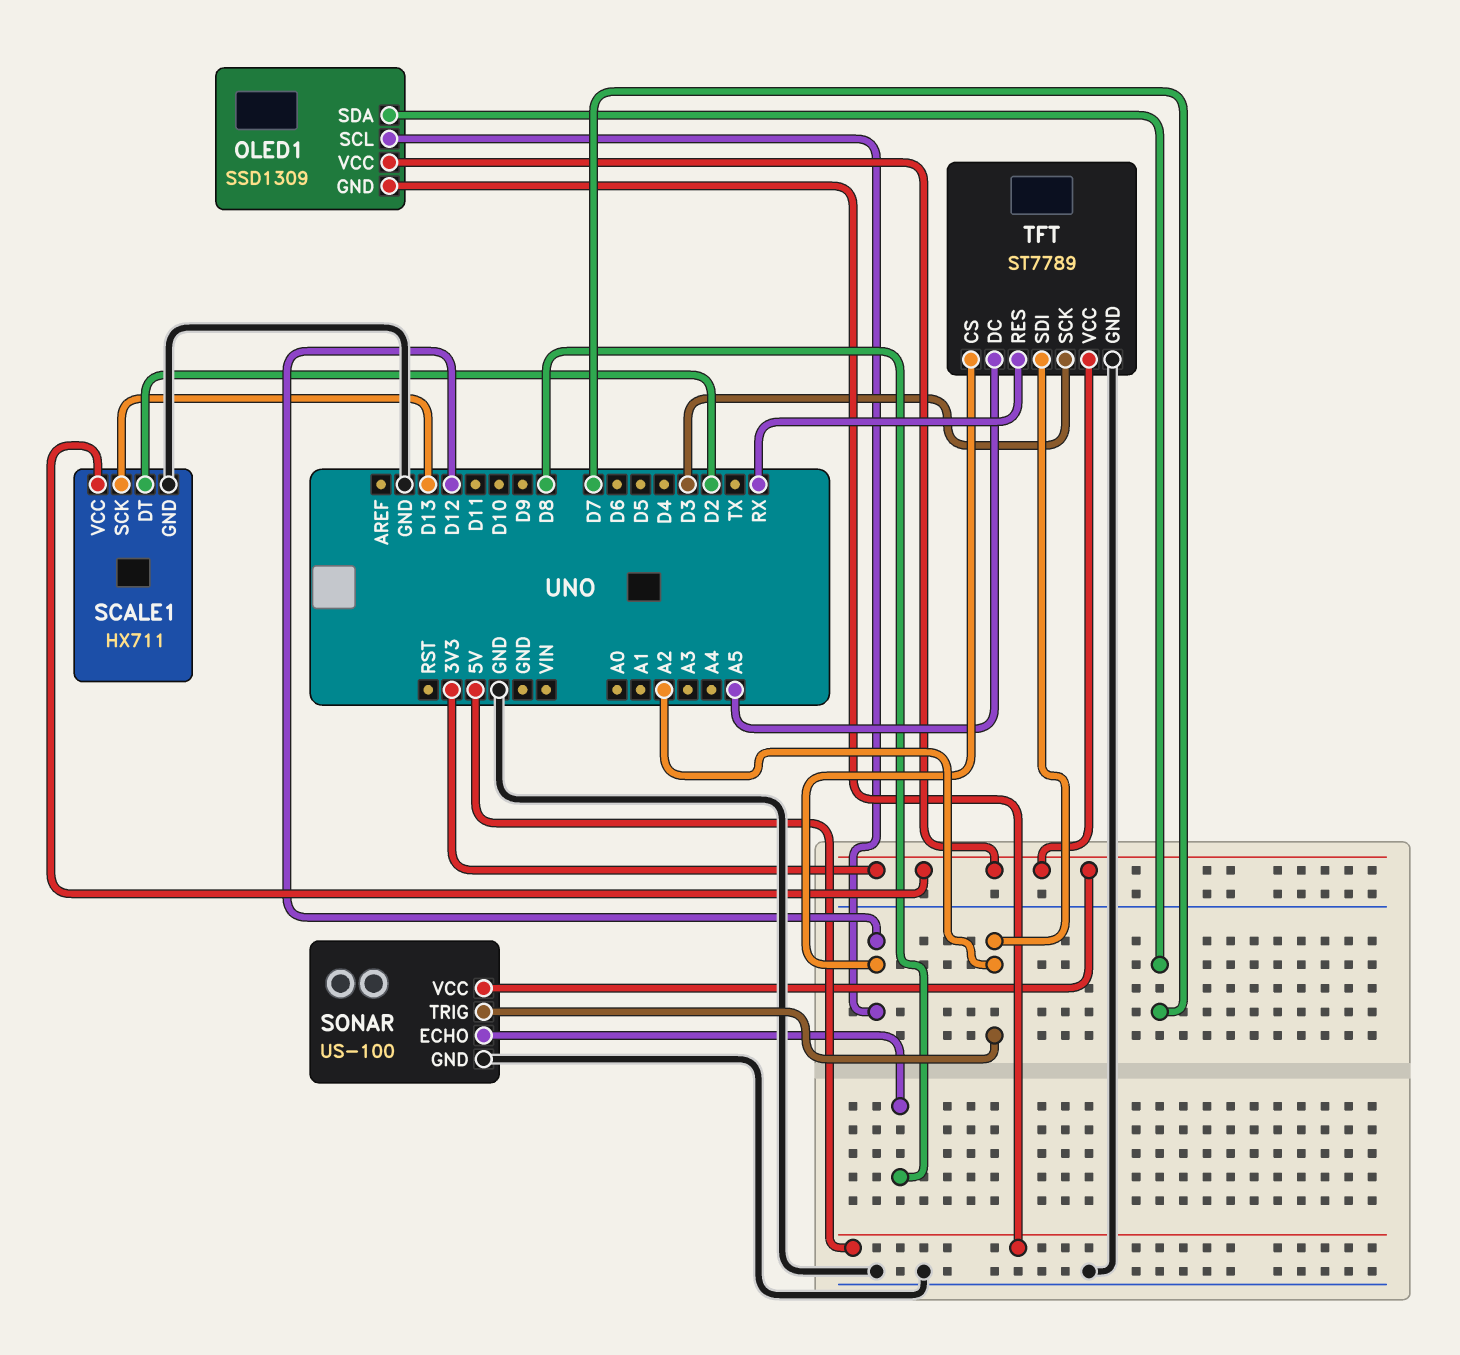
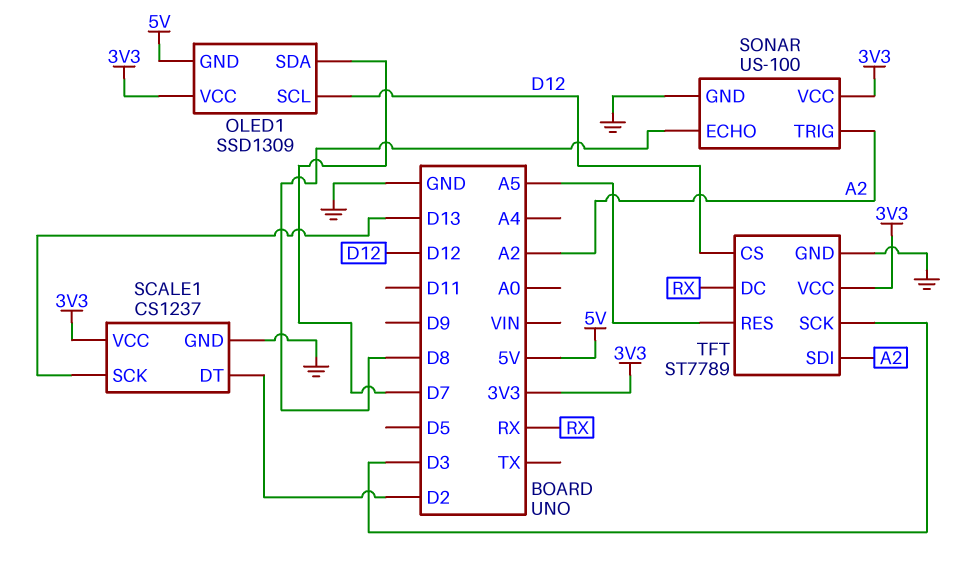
SCALE1: HX711 -> CS1237
TFT pin DC: A5 -> RX
TFT pin RES: RX -> A5

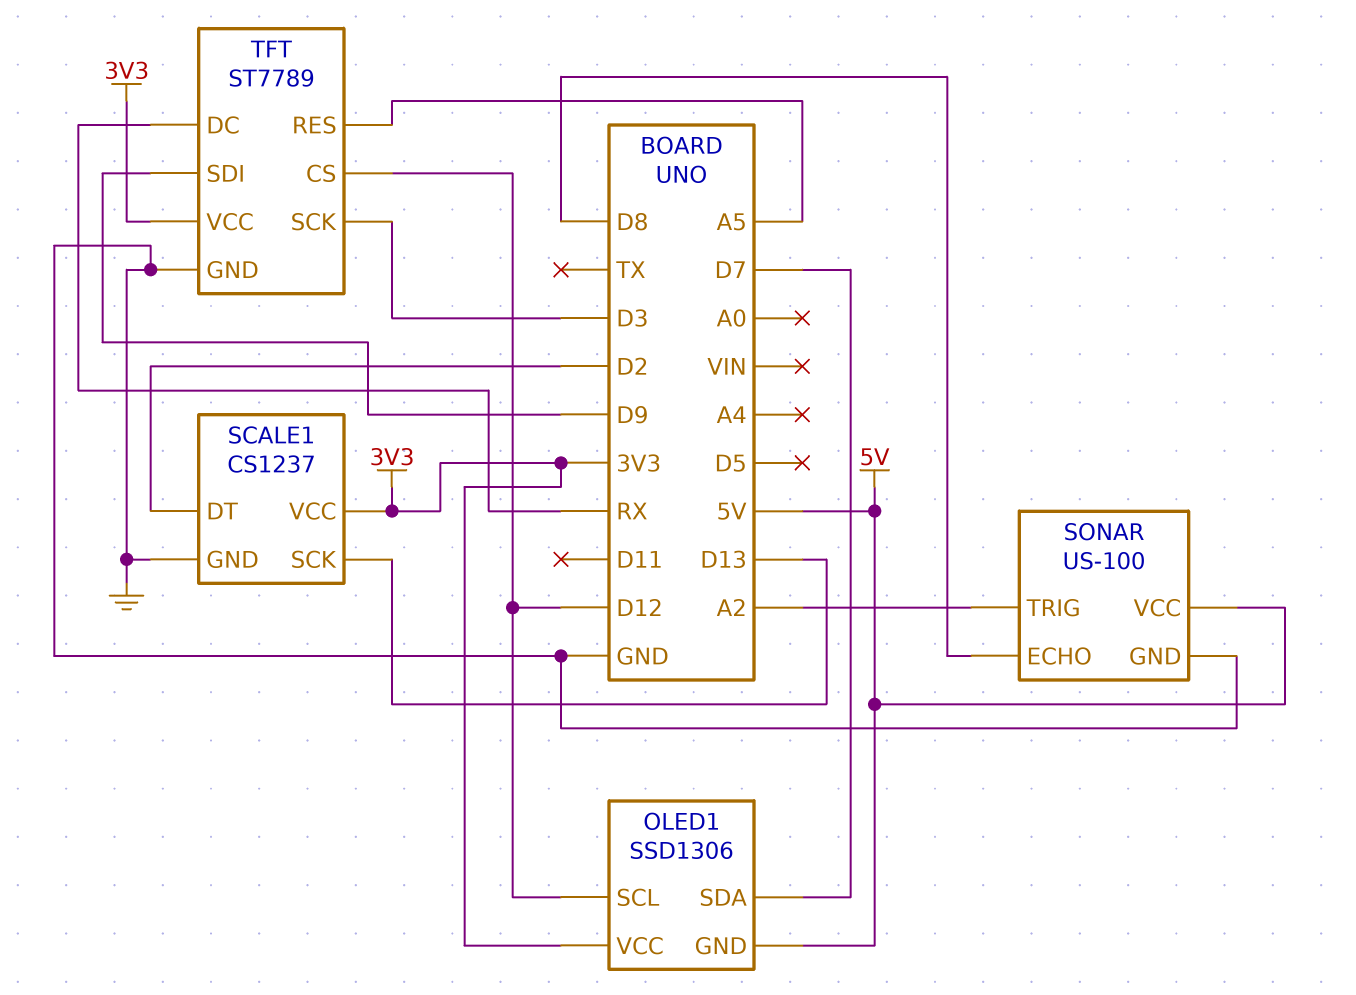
OLED1: SSD1309 -> SSD1306
SONAR pin VCC: 3V3 -> 5V
TFT pin SDI: A2 -> D9

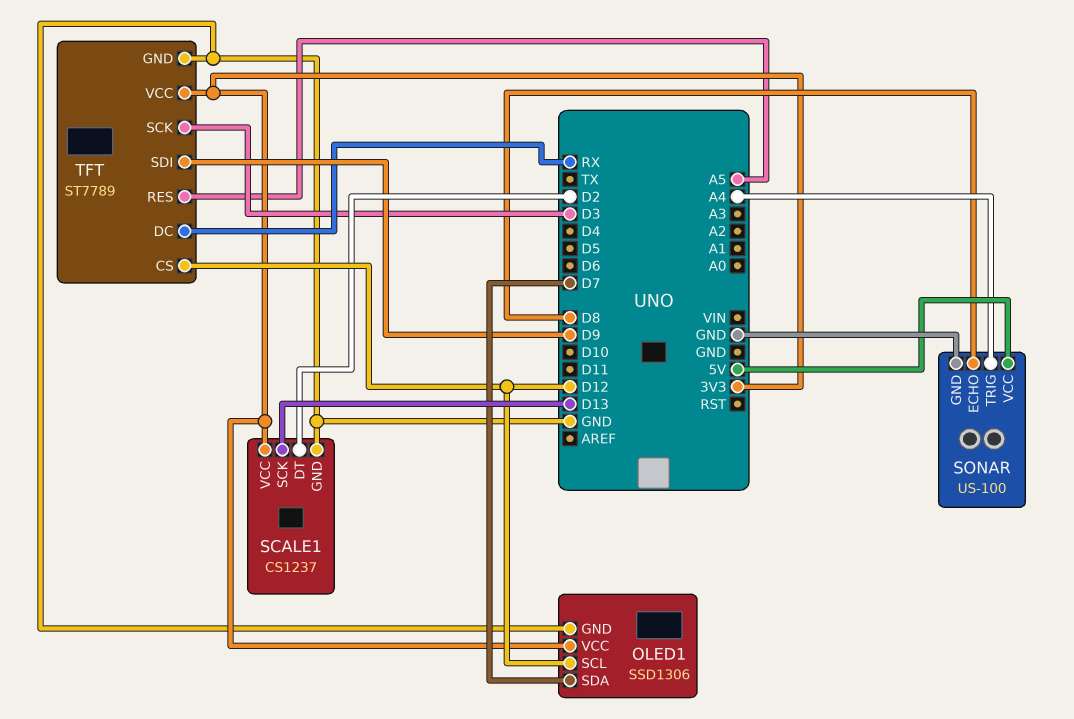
OLED1 pin GND: 5V -> GND
SONAR pin TRIG: A2 -> A4

